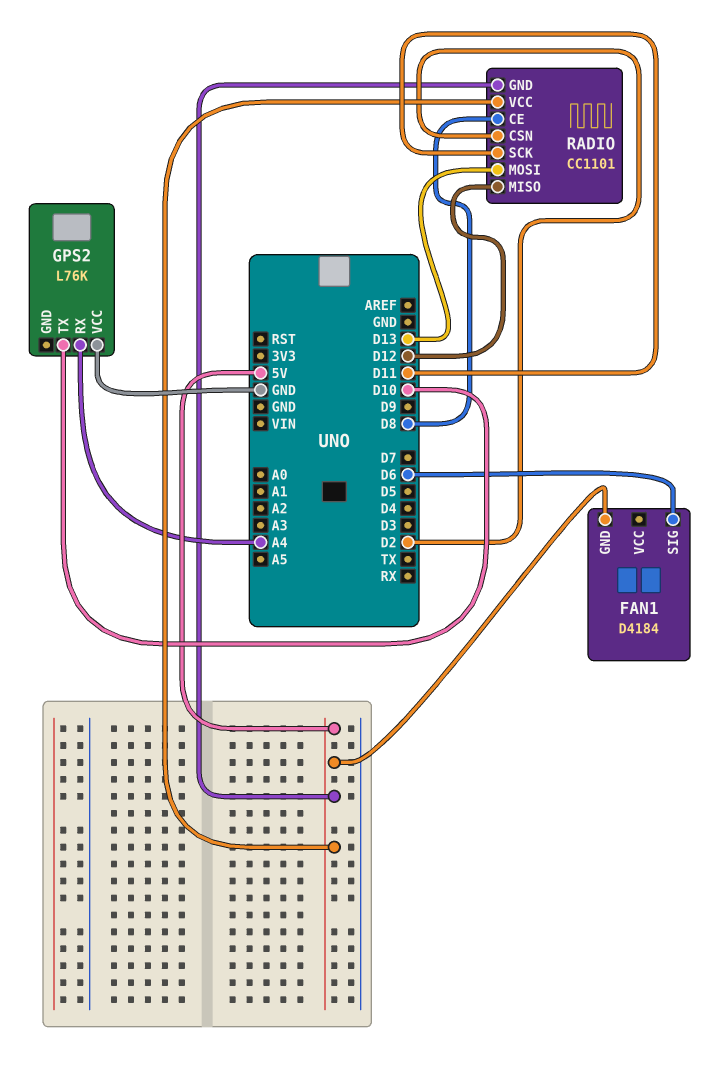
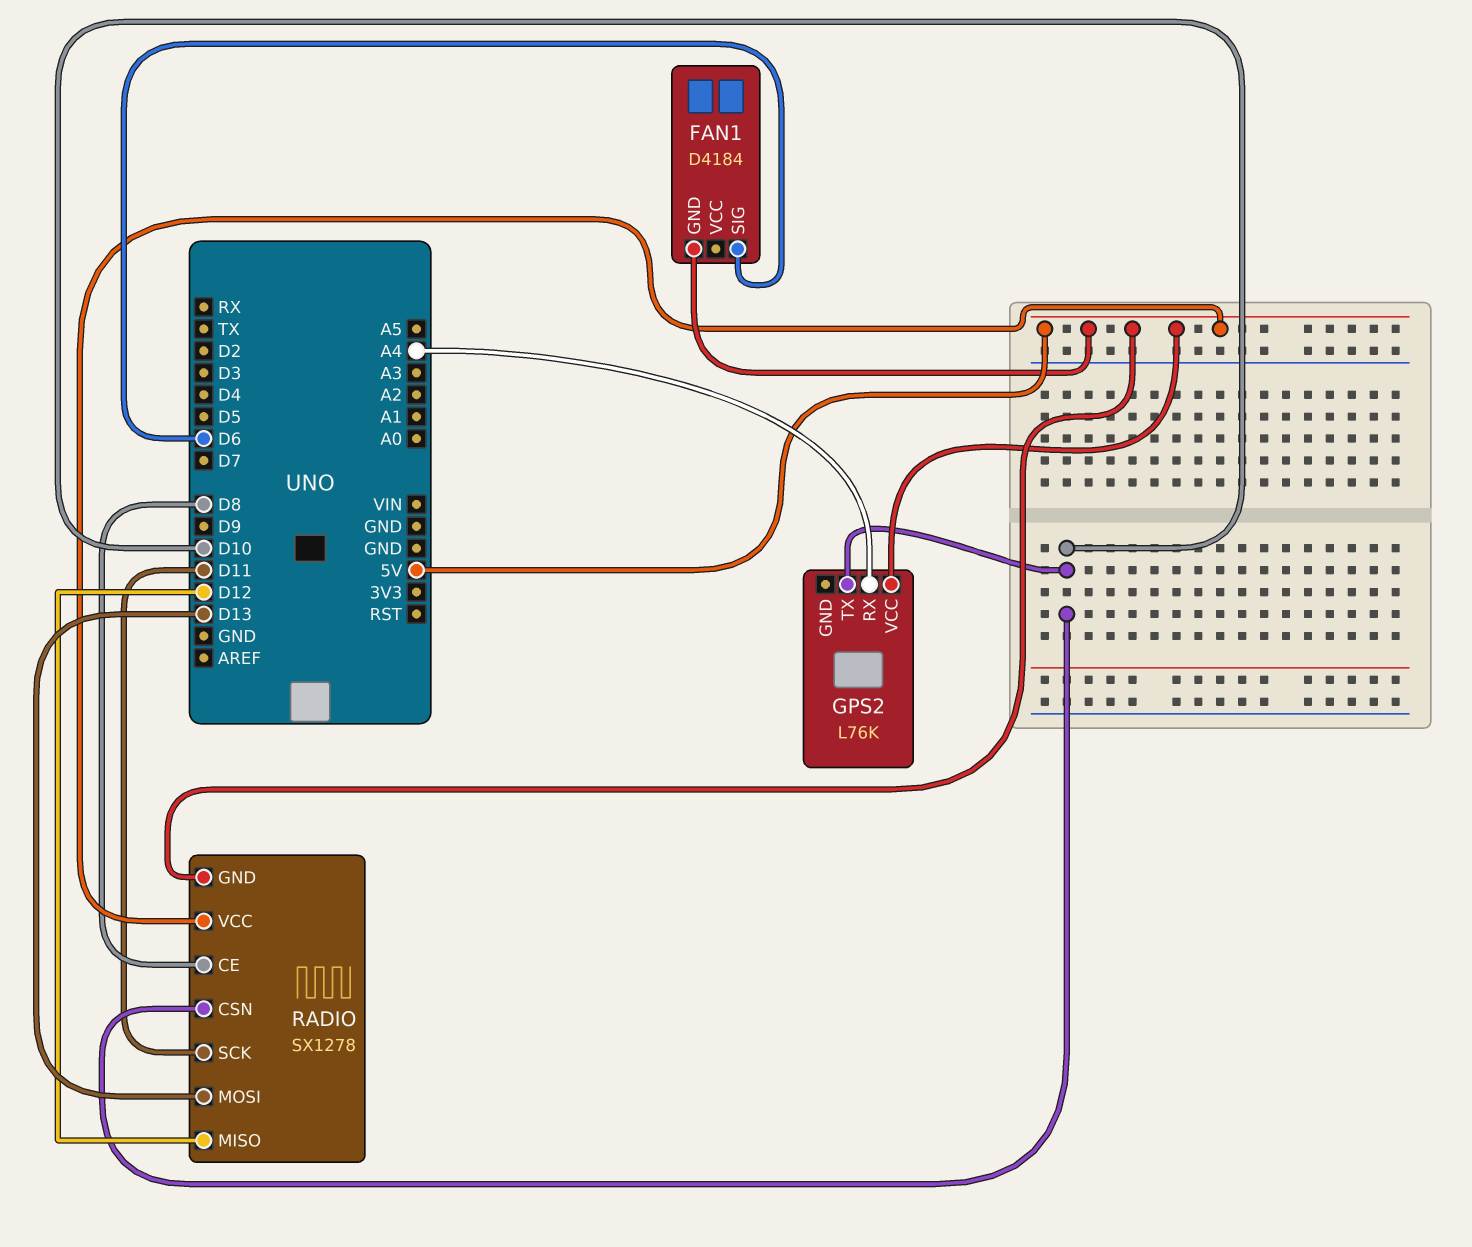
GPS2 pin VCC: GND -> 5V
RADIO: CC1101 -> SX1278
RADIO pin CSN: D2 -> D10

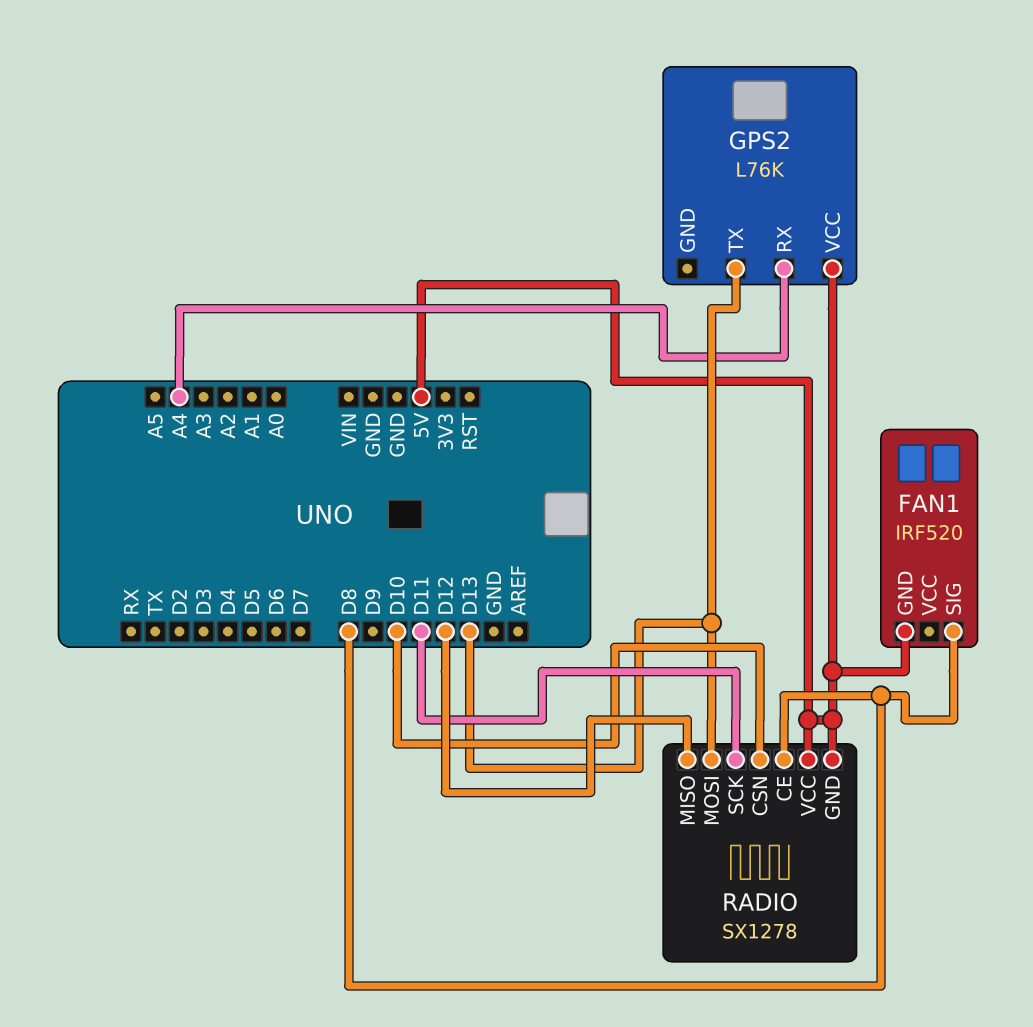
FAN1: D4184 -> IRF520
FAN1 pin SIG: D6 -> D8
GPS2 pin TX: D10 -> D13

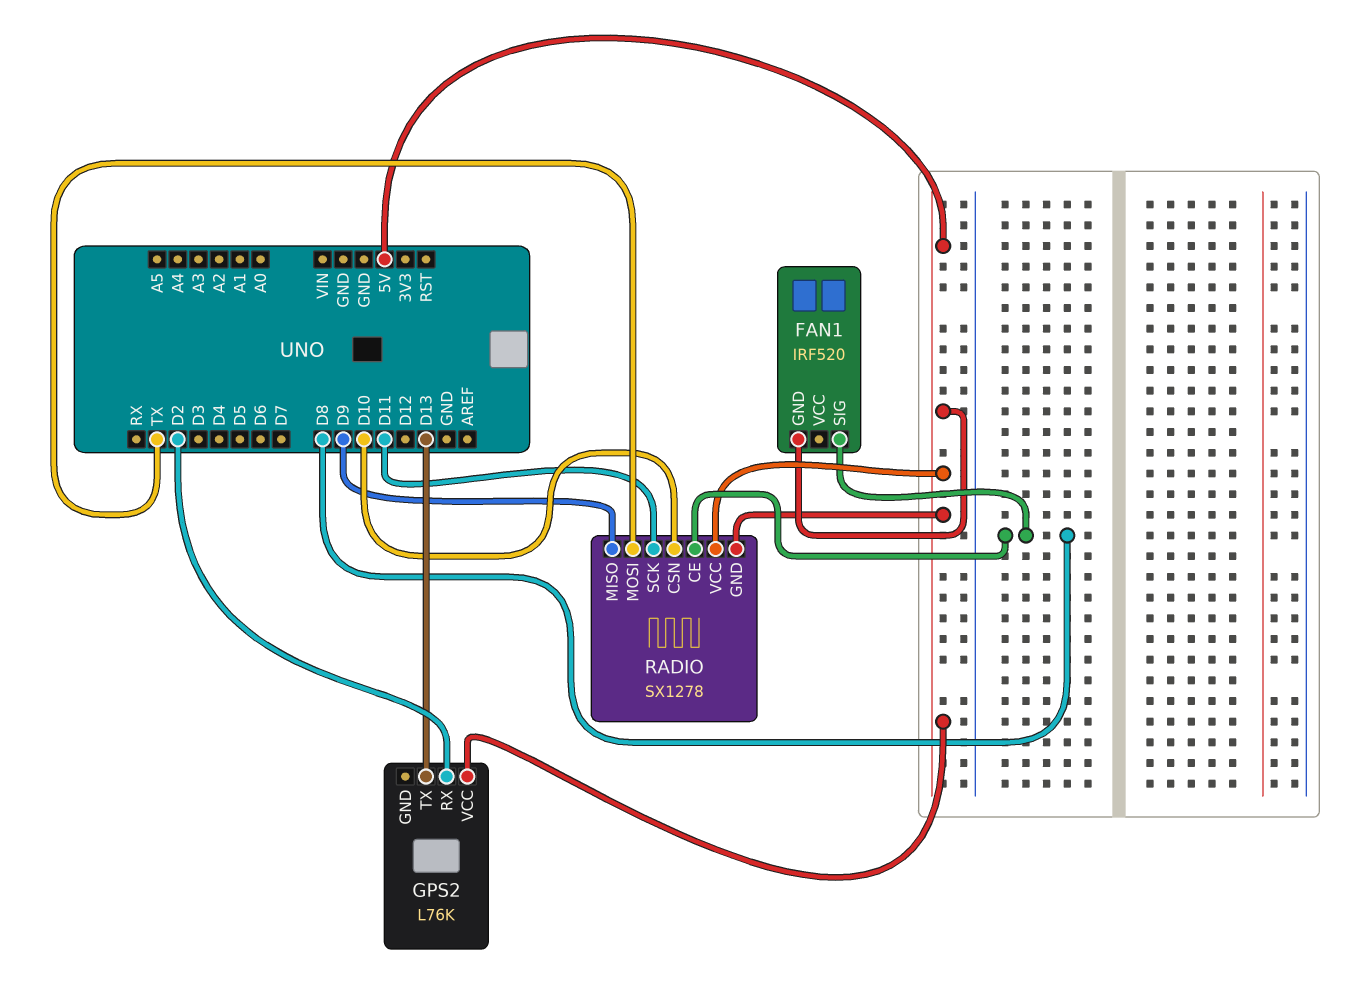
GPS2 pin RX: A4 -> D2
RADIO pin MISO: D12 -> D9
RADIO pin MOSI: D13 -> TX

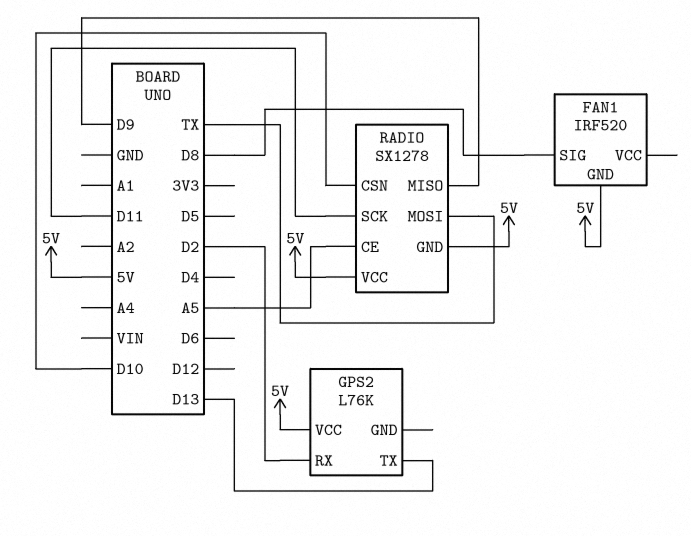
RADIO pin CE: D8 -> A5

